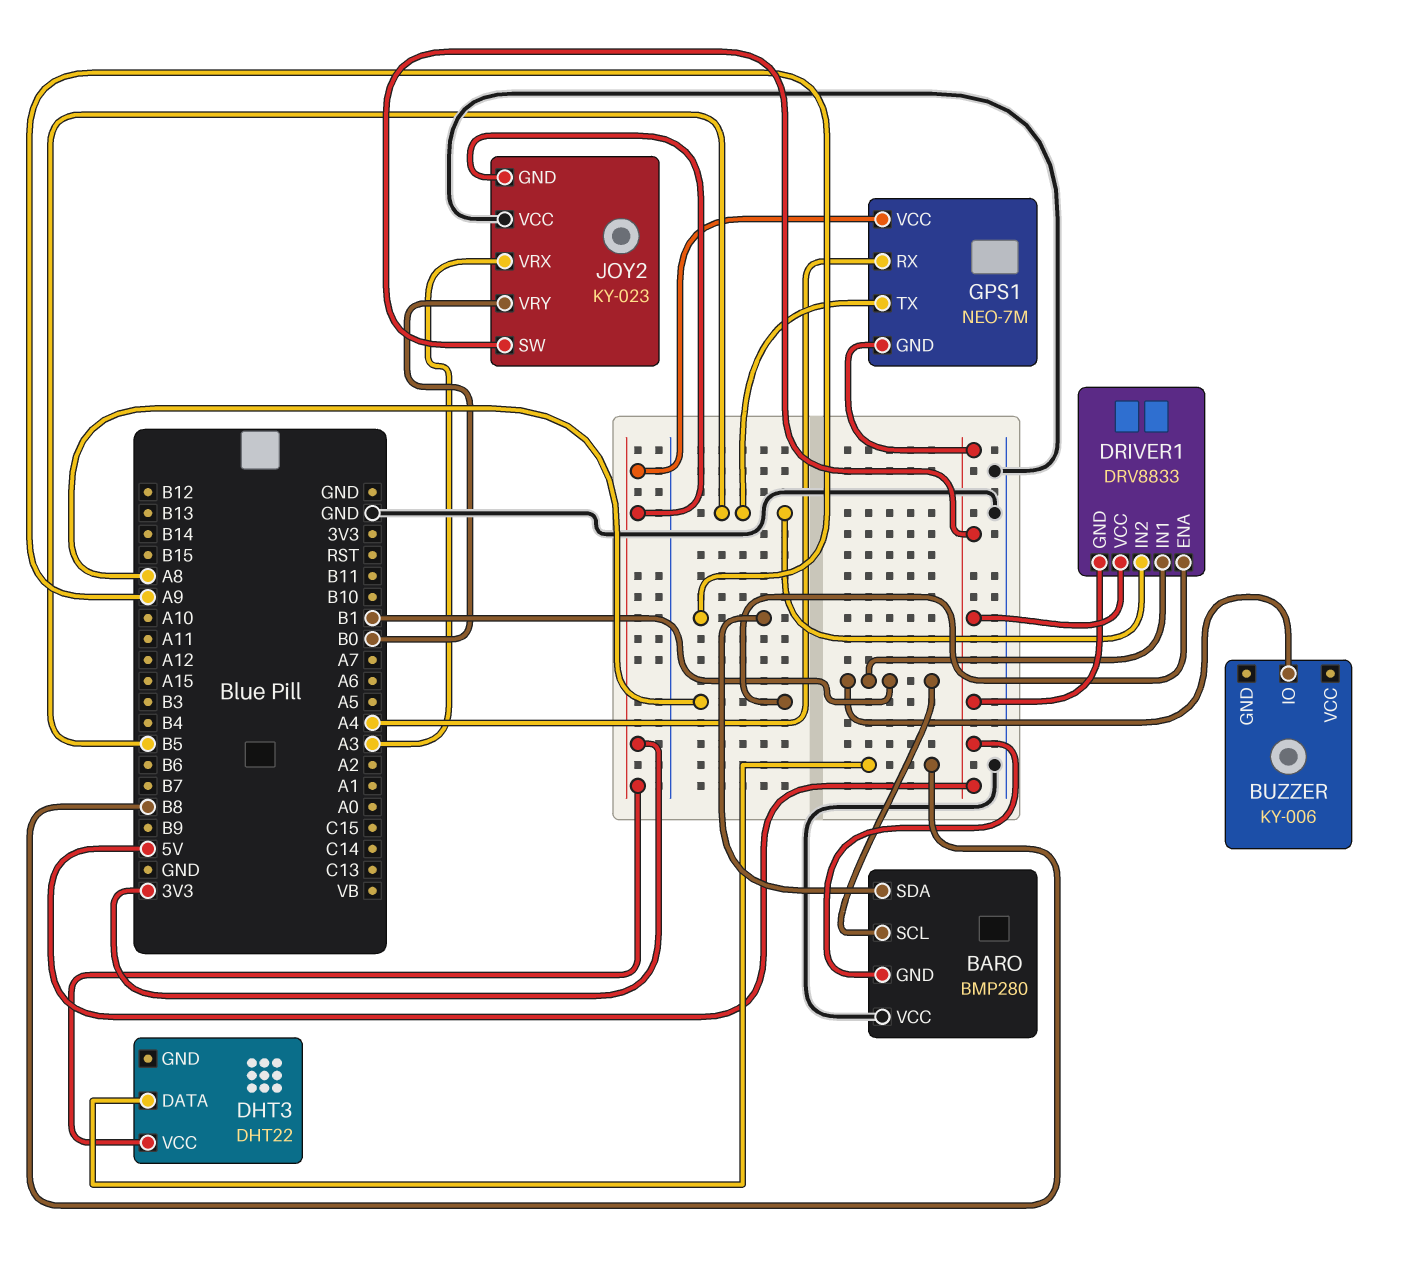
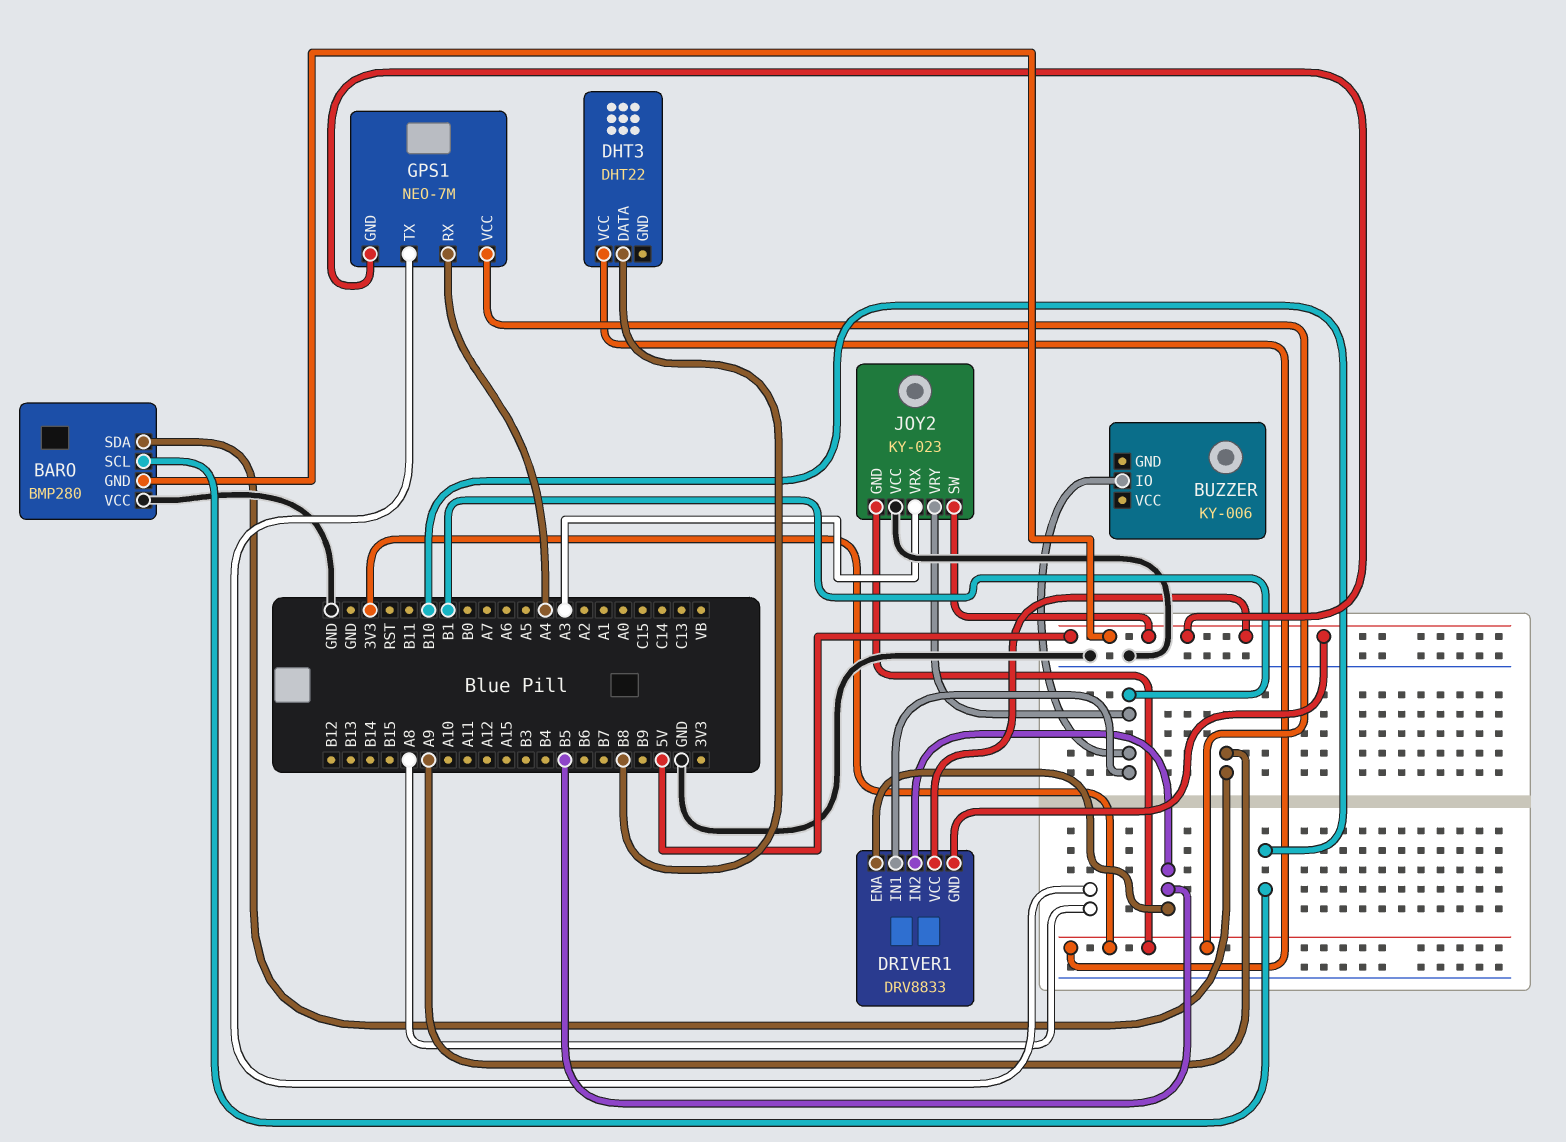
BARO pin SCL: B1 -> B10
DRIVER1 pin ENA: A8 -> B5
GPS1 pin TX: B5 -> A8
JOY2 pin VRY: B0 -> B1

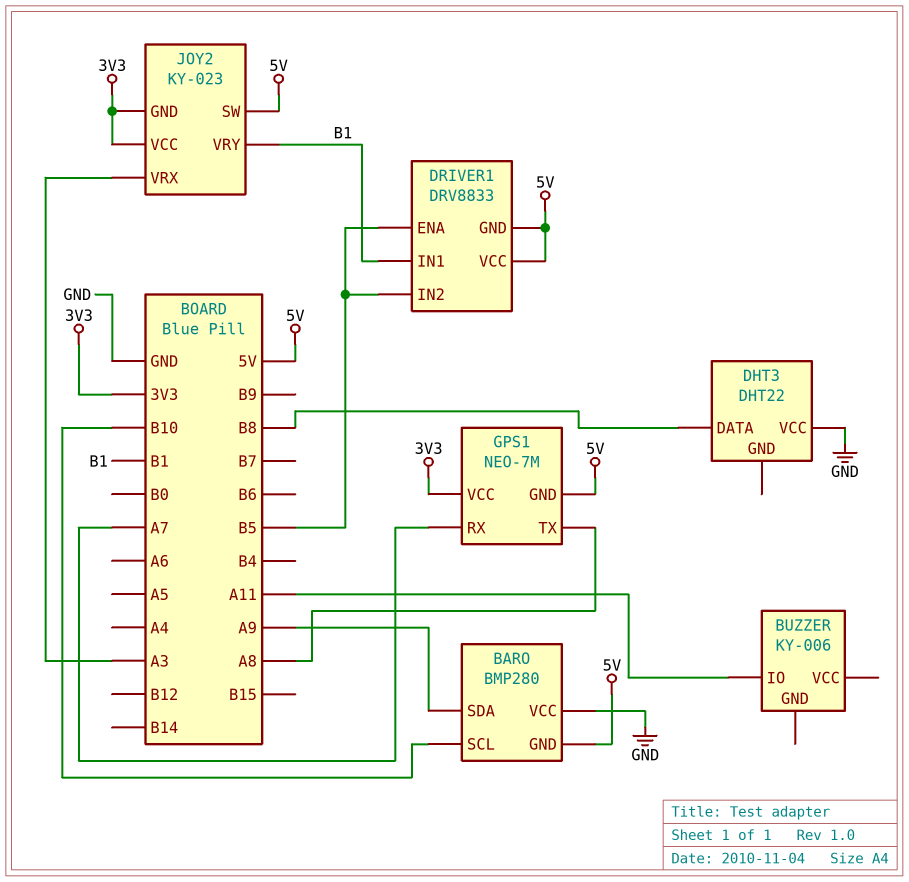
BUZZER pin IO: B1 -> A11
DHT3 pin VCC: 3V3 -> GND
GPS1 pin RX: A4 -> A7
JOY2 pin VCC: GND -> 3V3

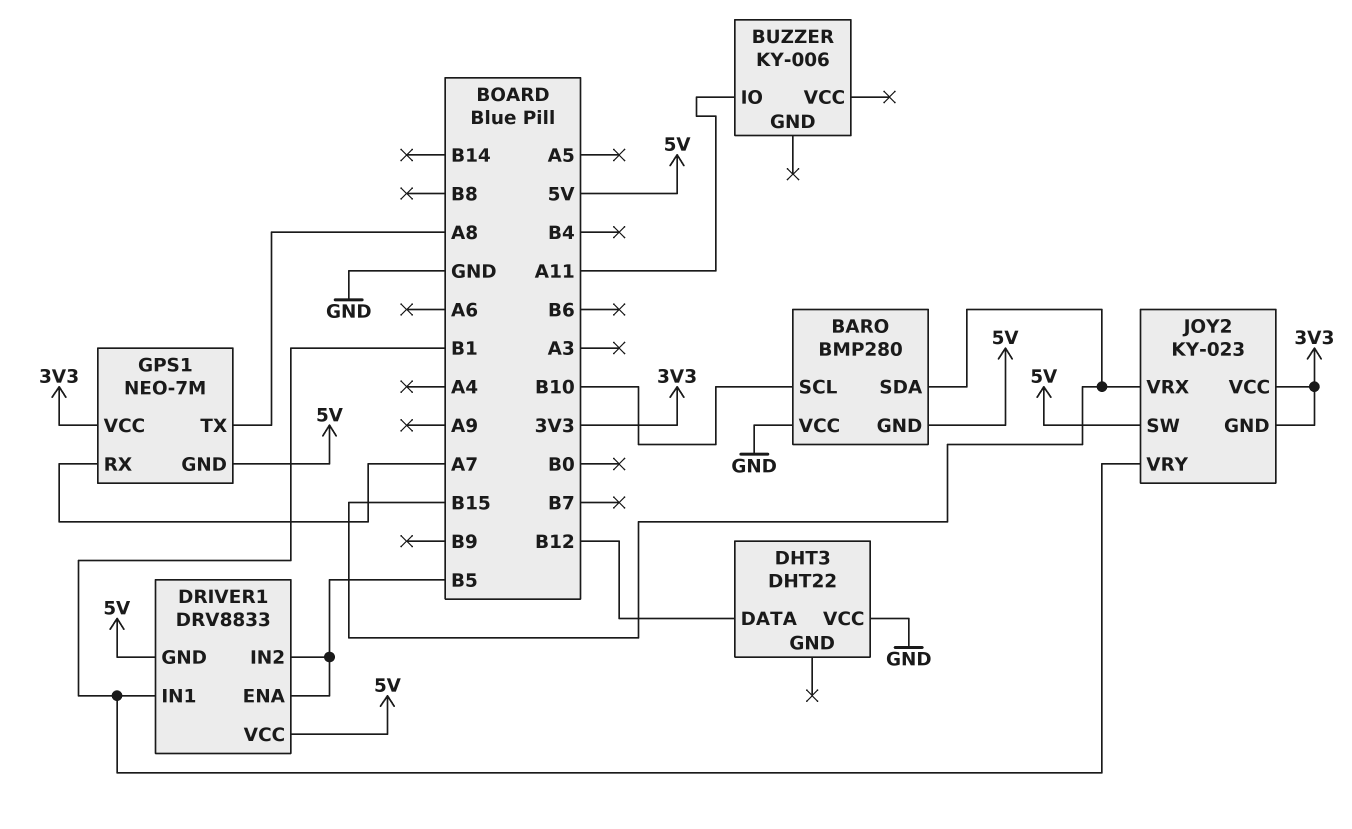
BARO pin SDA: A9 -> B15
DHT3 pin DATA: B8 -> B12
JOY2 pin VRX: A3 -> B15

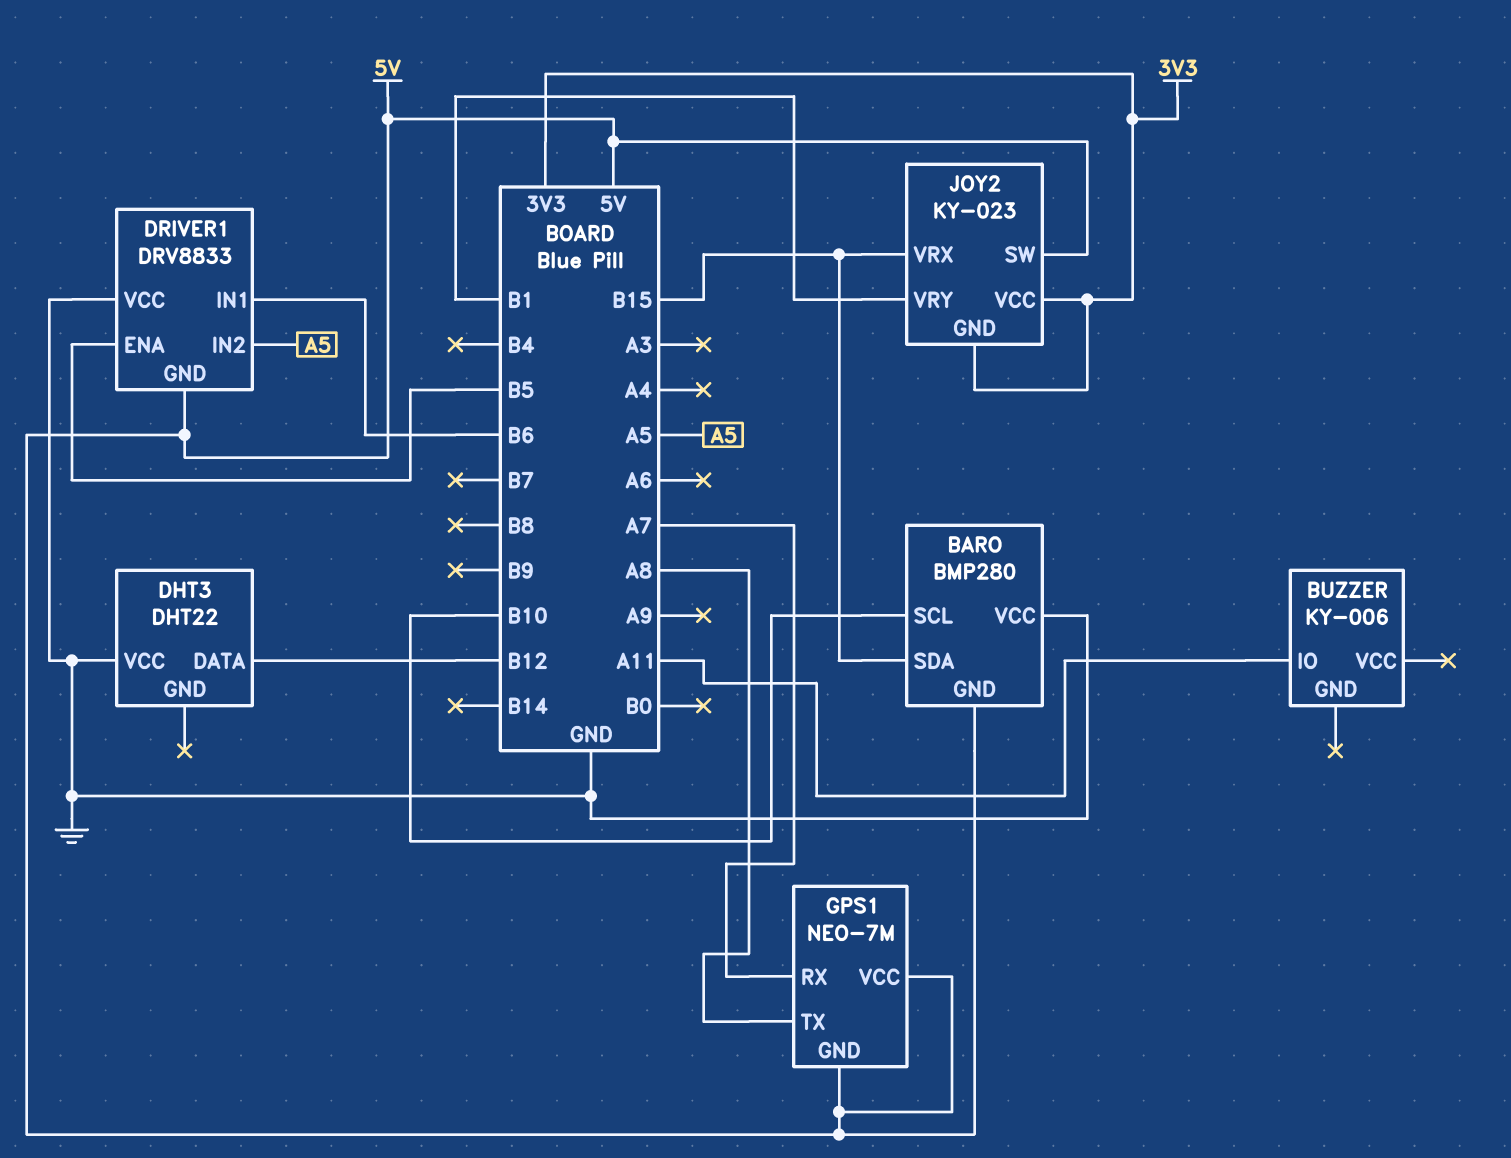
DRIVER1 pin IN1: B1 -> B6
DRIVER1 pin IN2: B5 -> A5
DRIVER1 pin VCC: 5V -> GND
GPS1 pin VCC: 3V3 -> 5V

